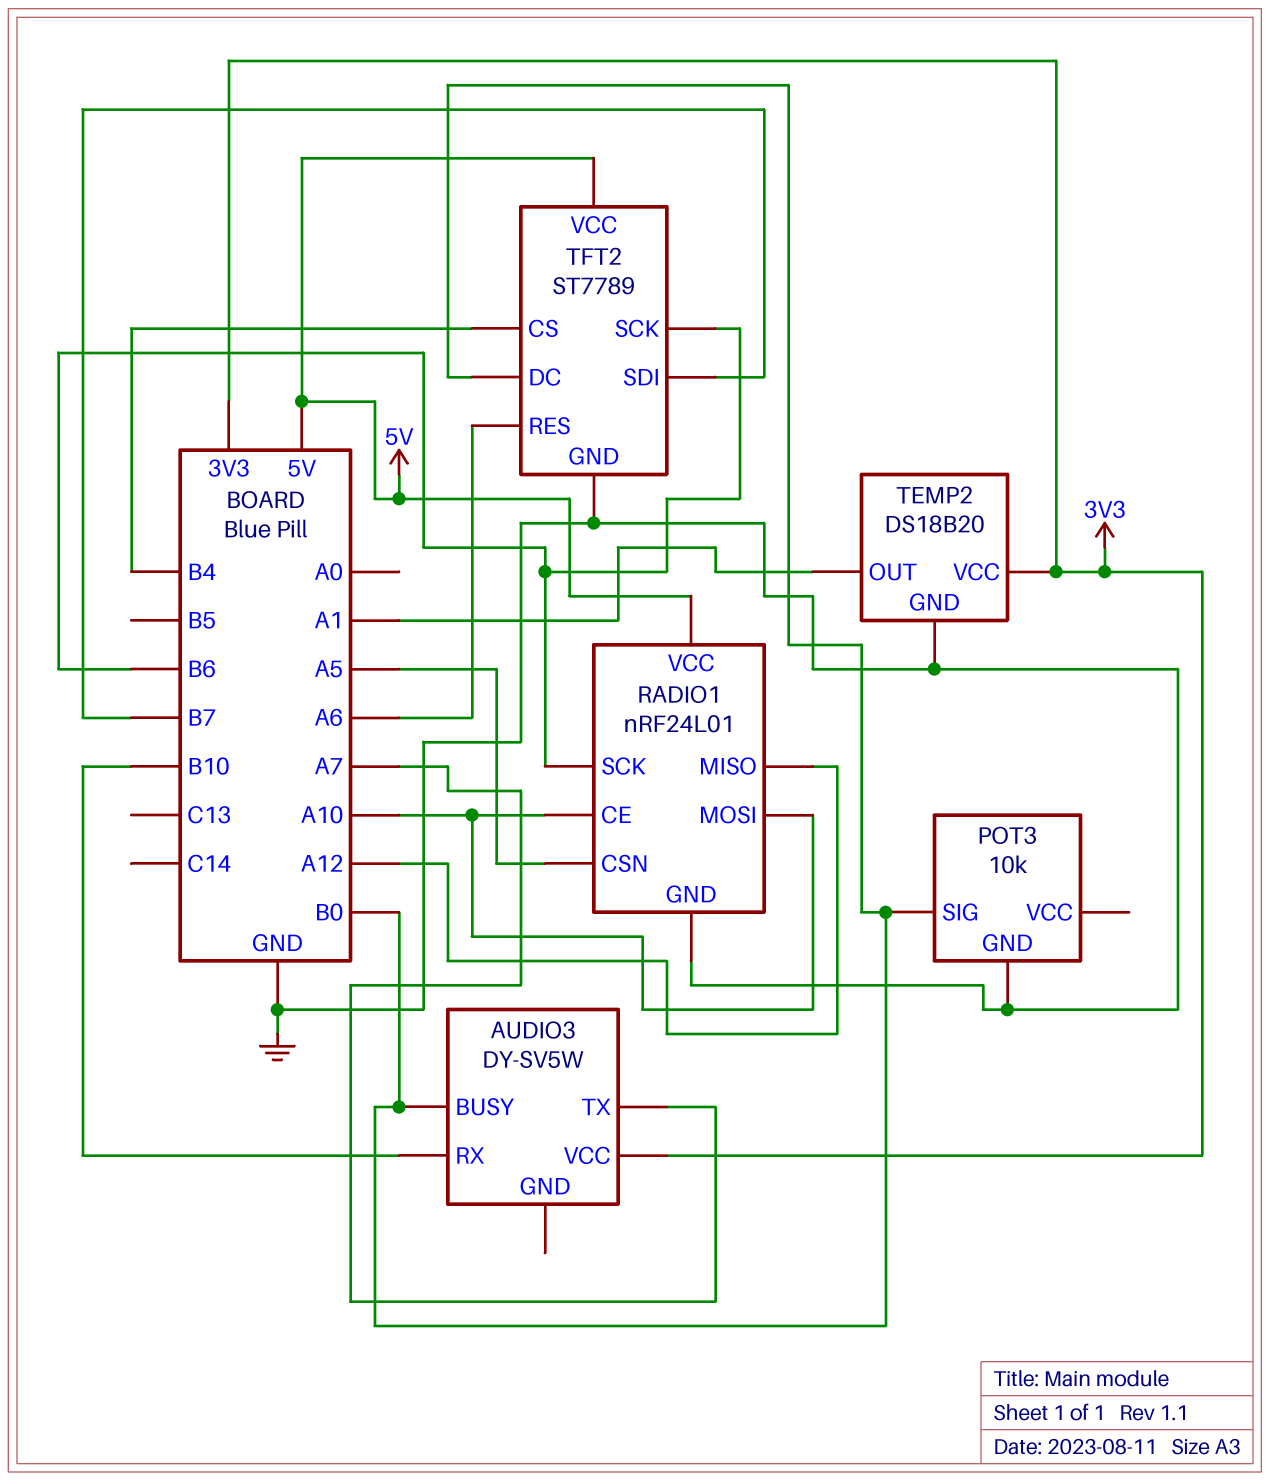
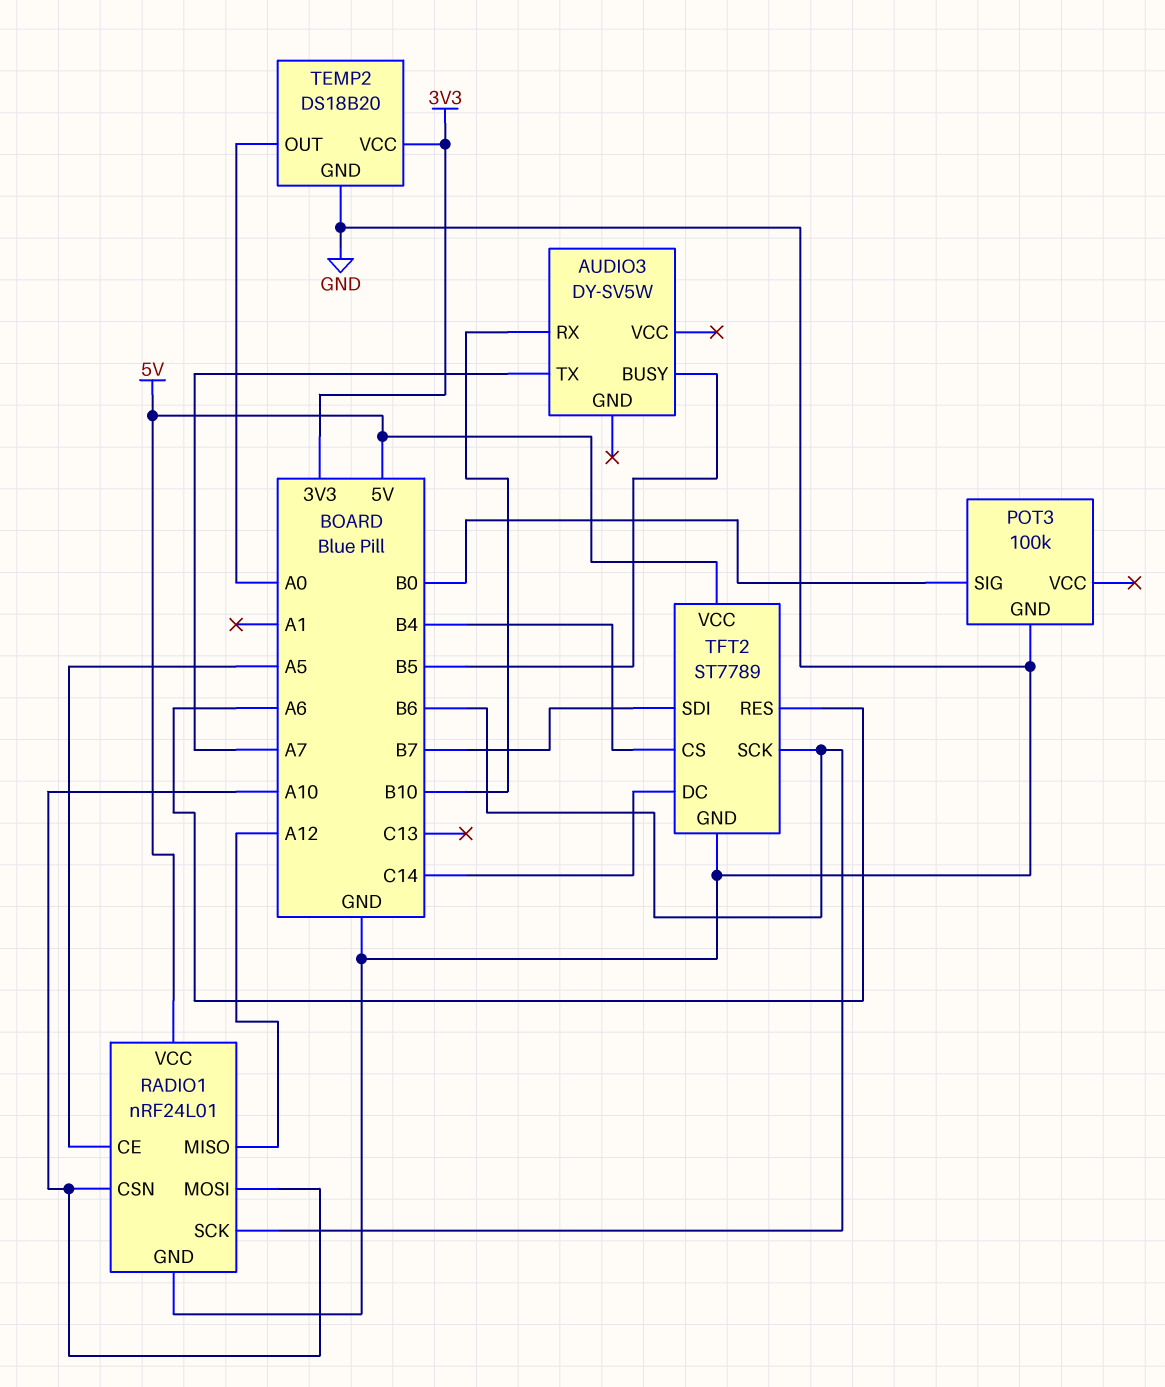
AUDIO3 pin BUSY: B0 -> B5
AUDIO3 pin VCC: 3V3 -> none
POT3: 10k -> 100k
RADIO1 pin CE: A10 -> A5
RADIO1 pin CSN: A5 -> A10
TEMP2 pin OUT: A1 -> A0
TFT2 pin DC: B0 -> C14

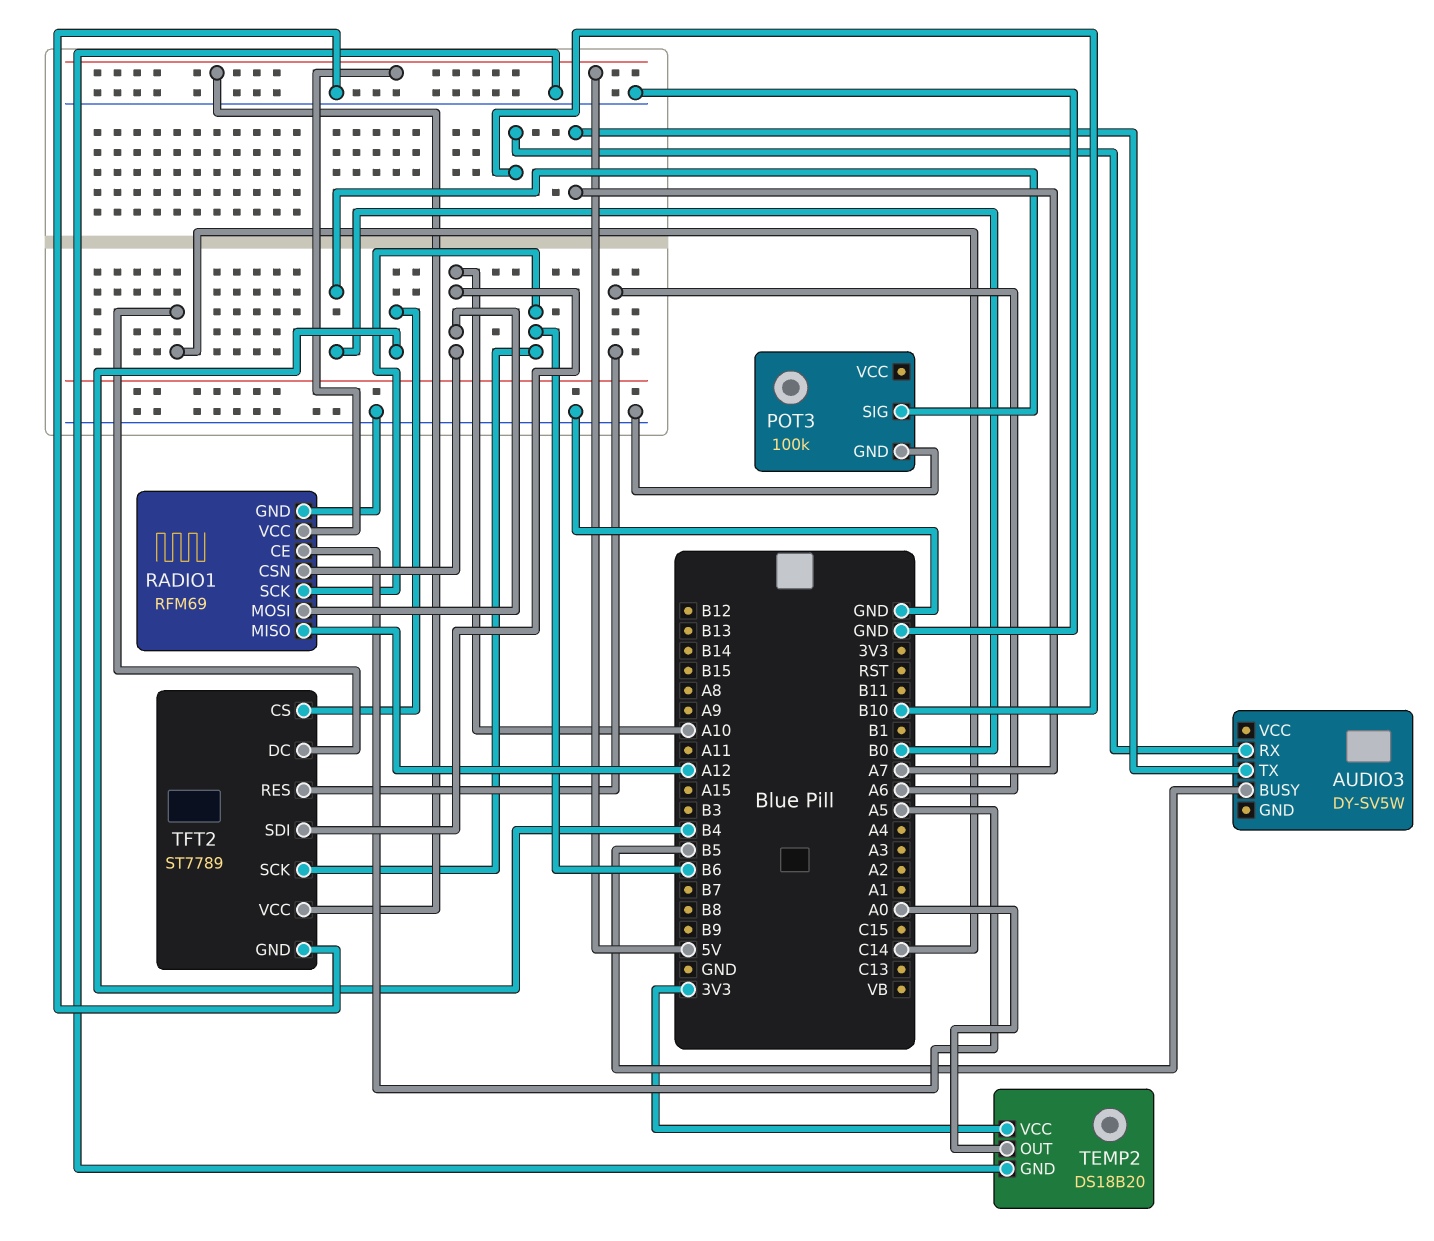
RADIO1: nRF24L01 -> RFM69
TFT2 pin SDI: B7 -> A10

